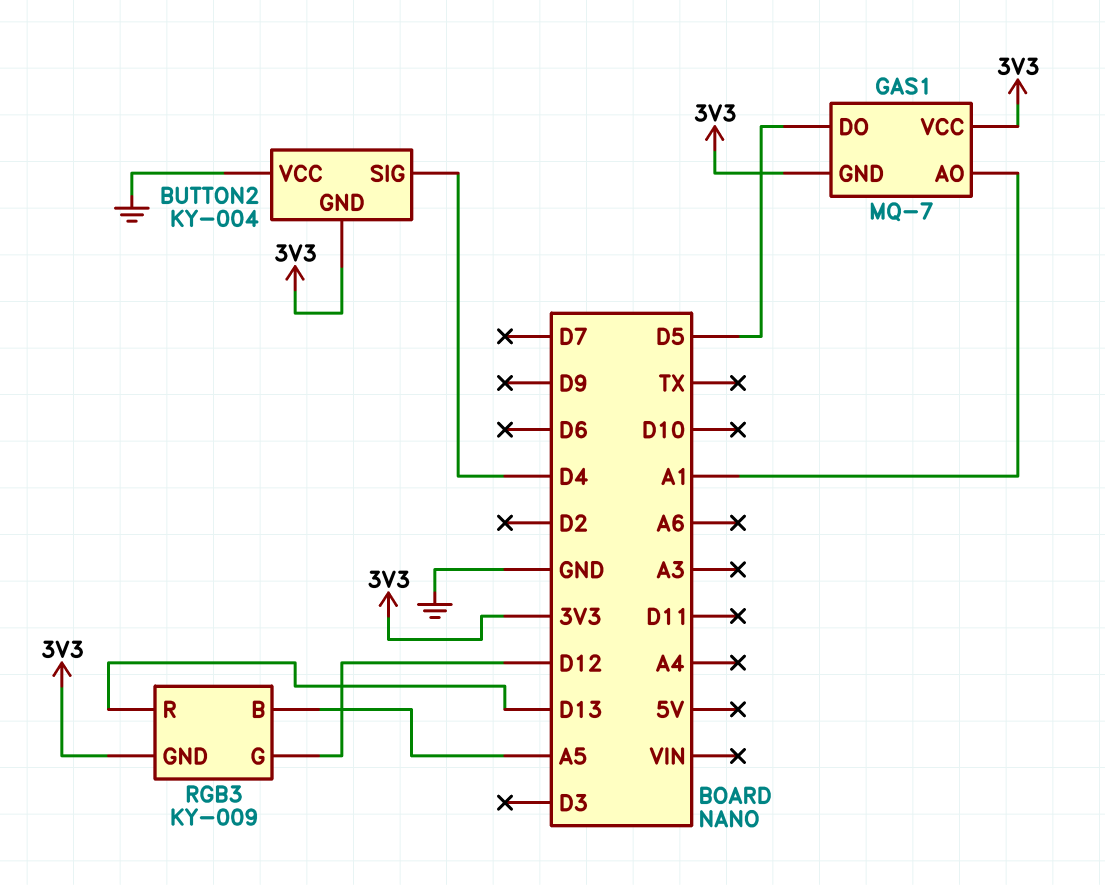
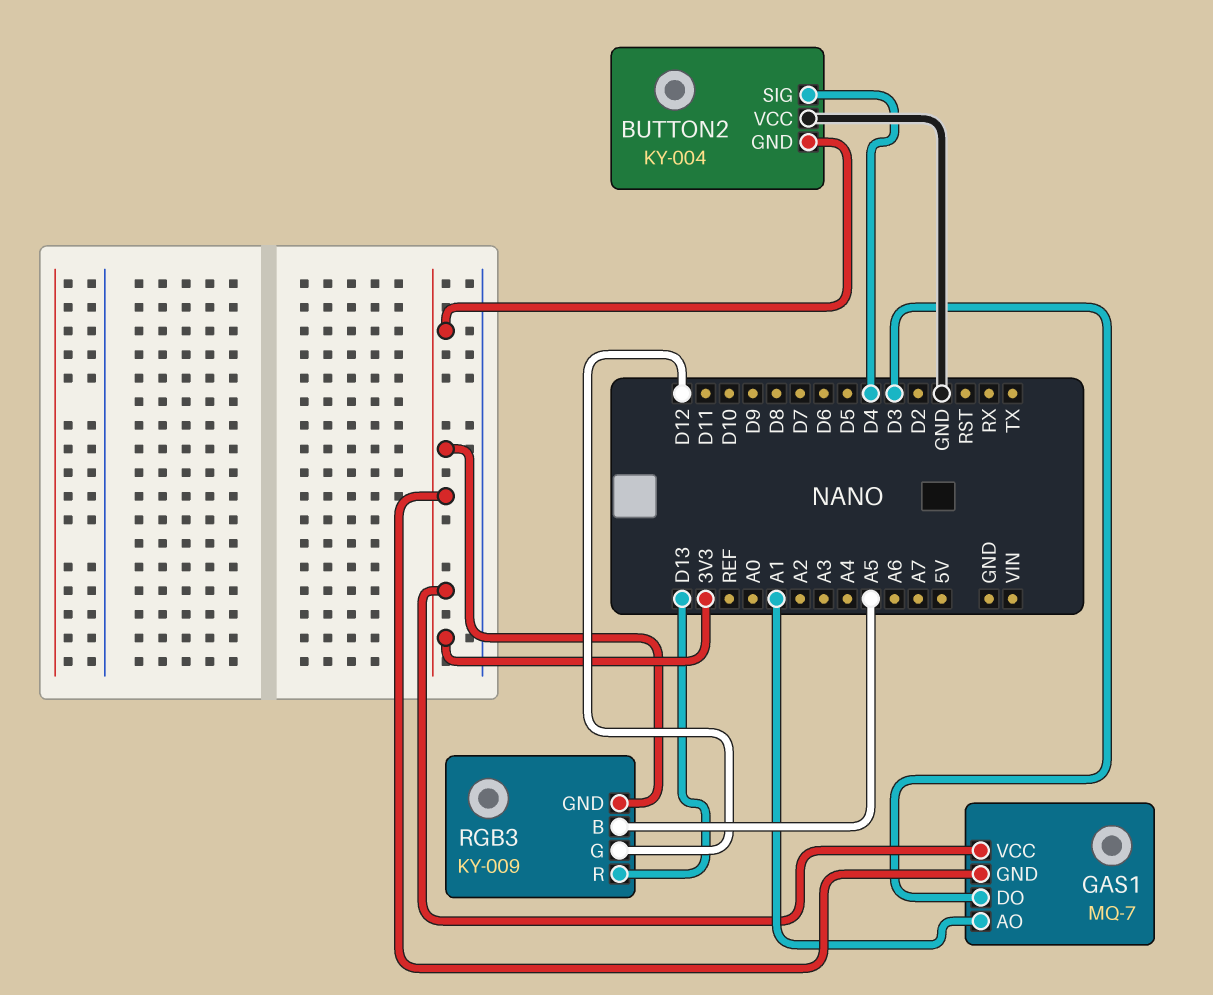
GAS1 pin DO: D5 -> D3

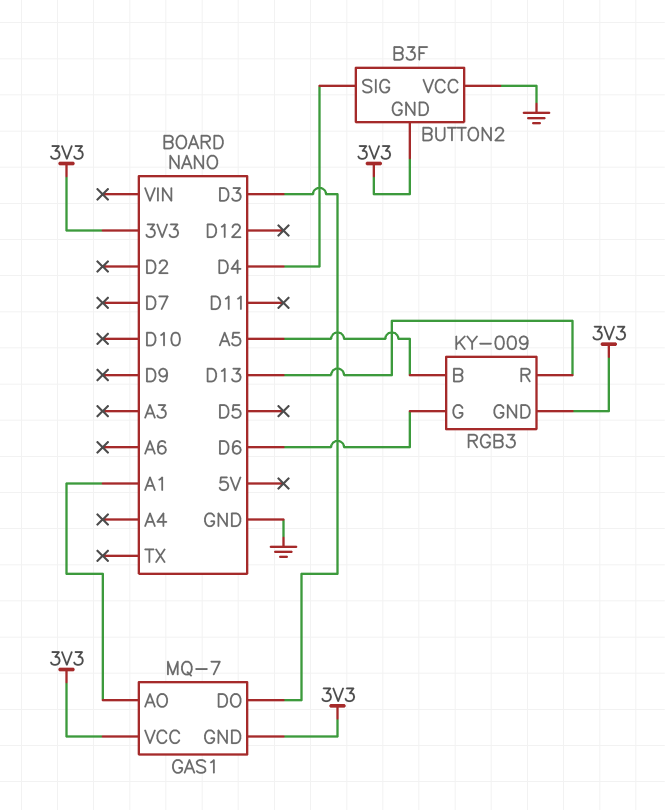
BUTTON2: KY-004 -> B3F
RGB3 pin G: D12 -> D6

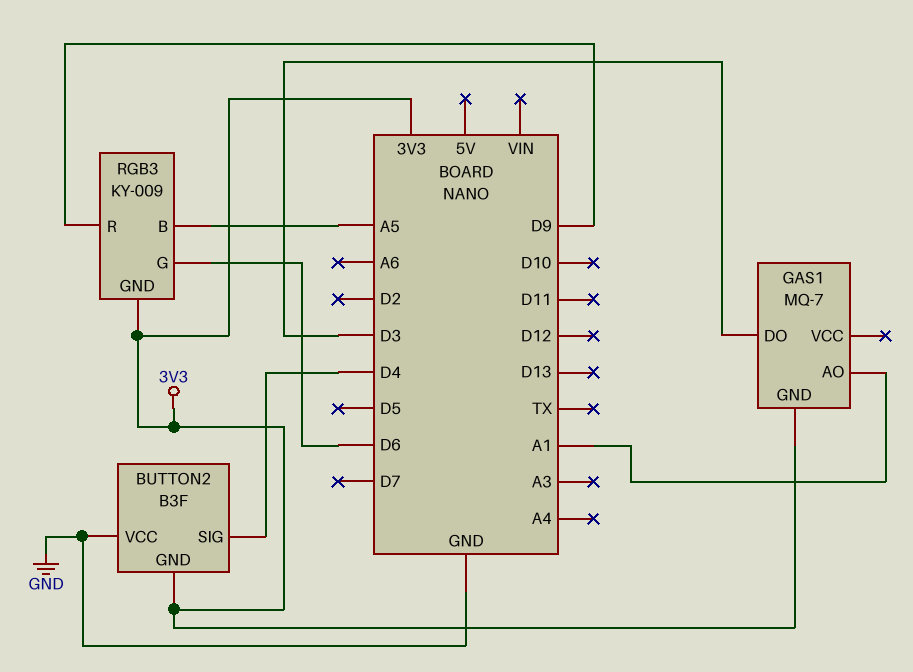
GAS1 pin VCC: 3V3 -> none
RGB3 pin R: D13 -> D9

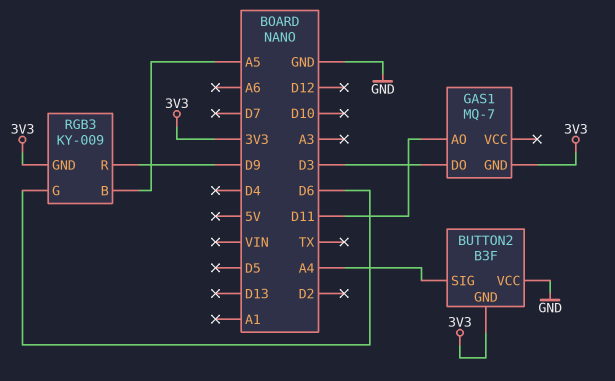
BUTTON2 pin SIG: D4 -> A4
GAS1 pin AO: A1 -> D11

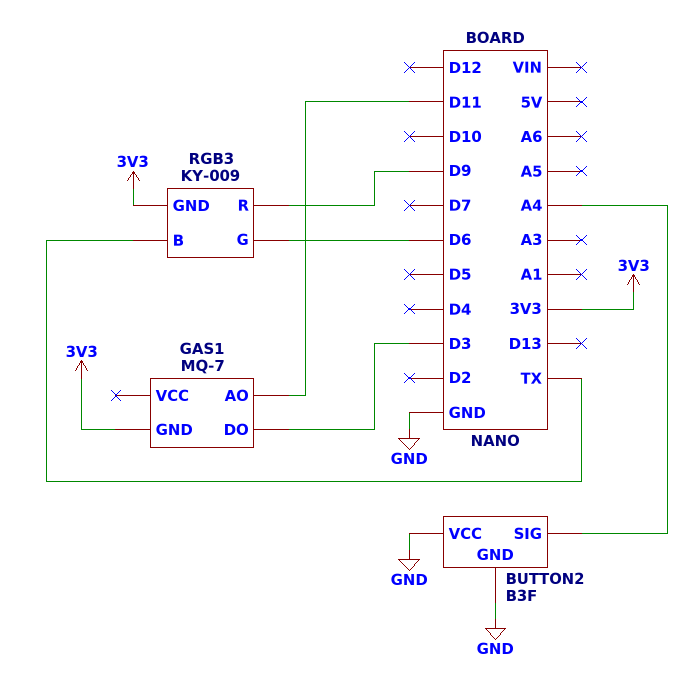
BUTTON2 pin GND: 3V3 -> GND
RGB3 pin B: A5 -> TX

